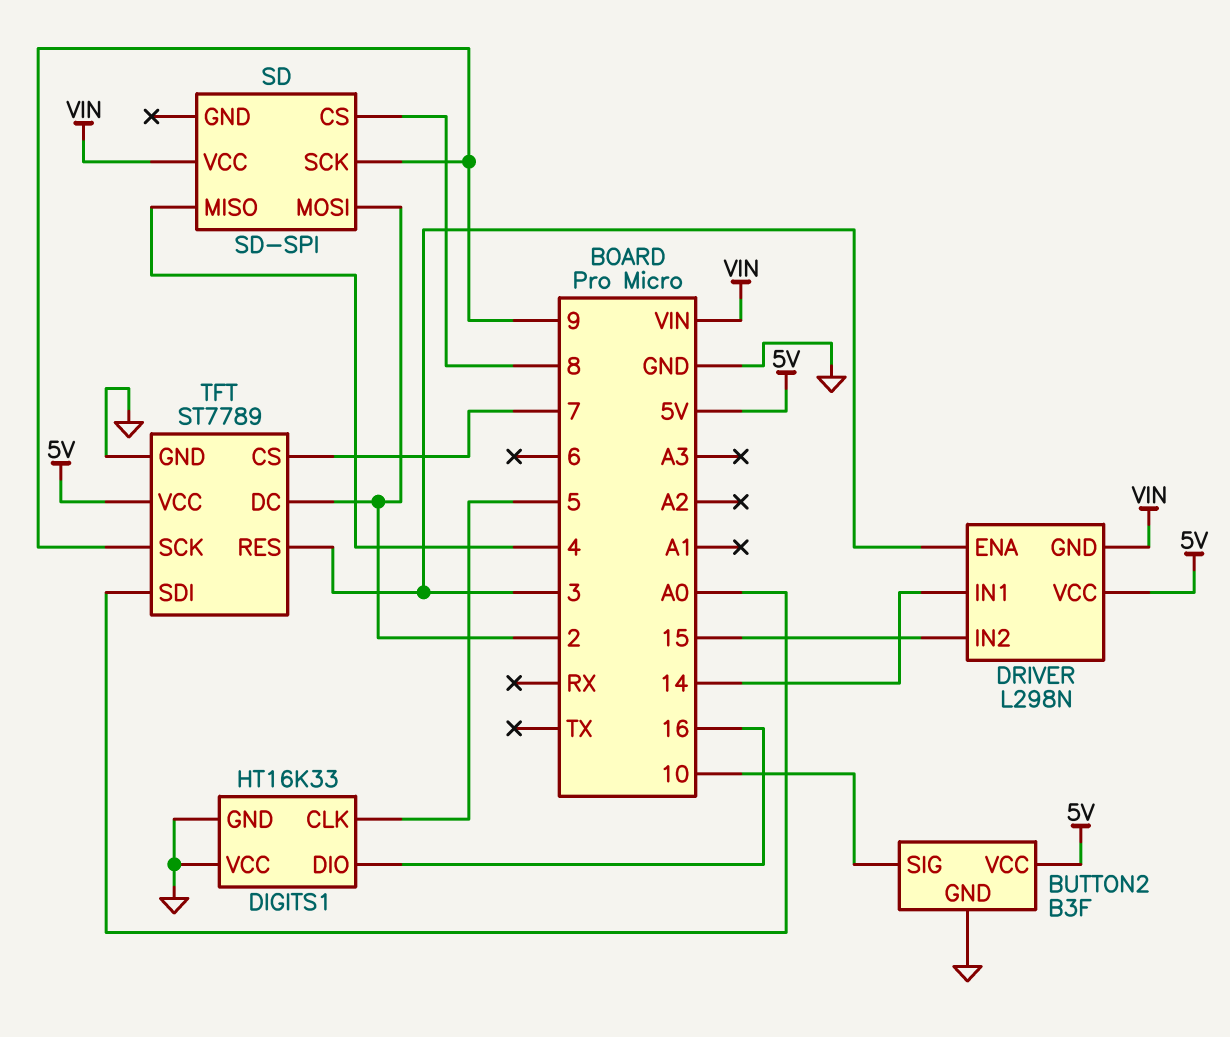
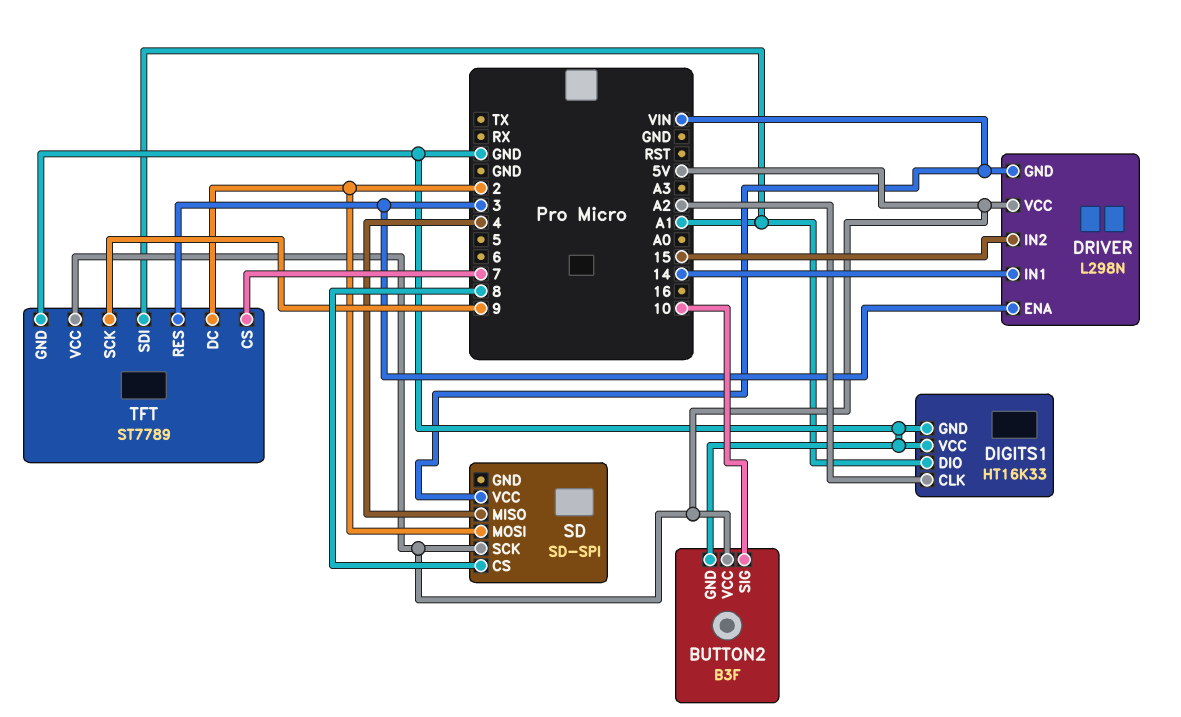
DIGITS1 pin CLK: 5 -> A2
DIGITS1 pin DIO: 16 -> A1
SD pin SCK: 9 -> 5V
TFT pin SDI: A0 -> A1

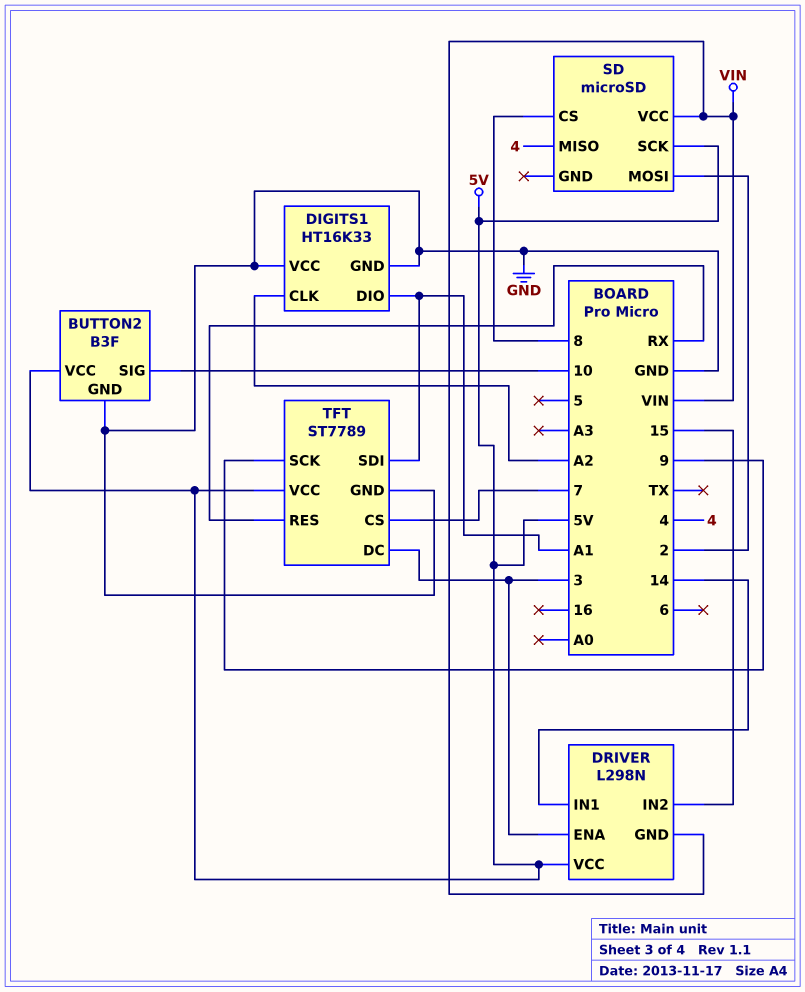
SD: SD-SPI -> microSD
TFT pin DC: 2 -> 3
TFT pin RES: 3 -> RX

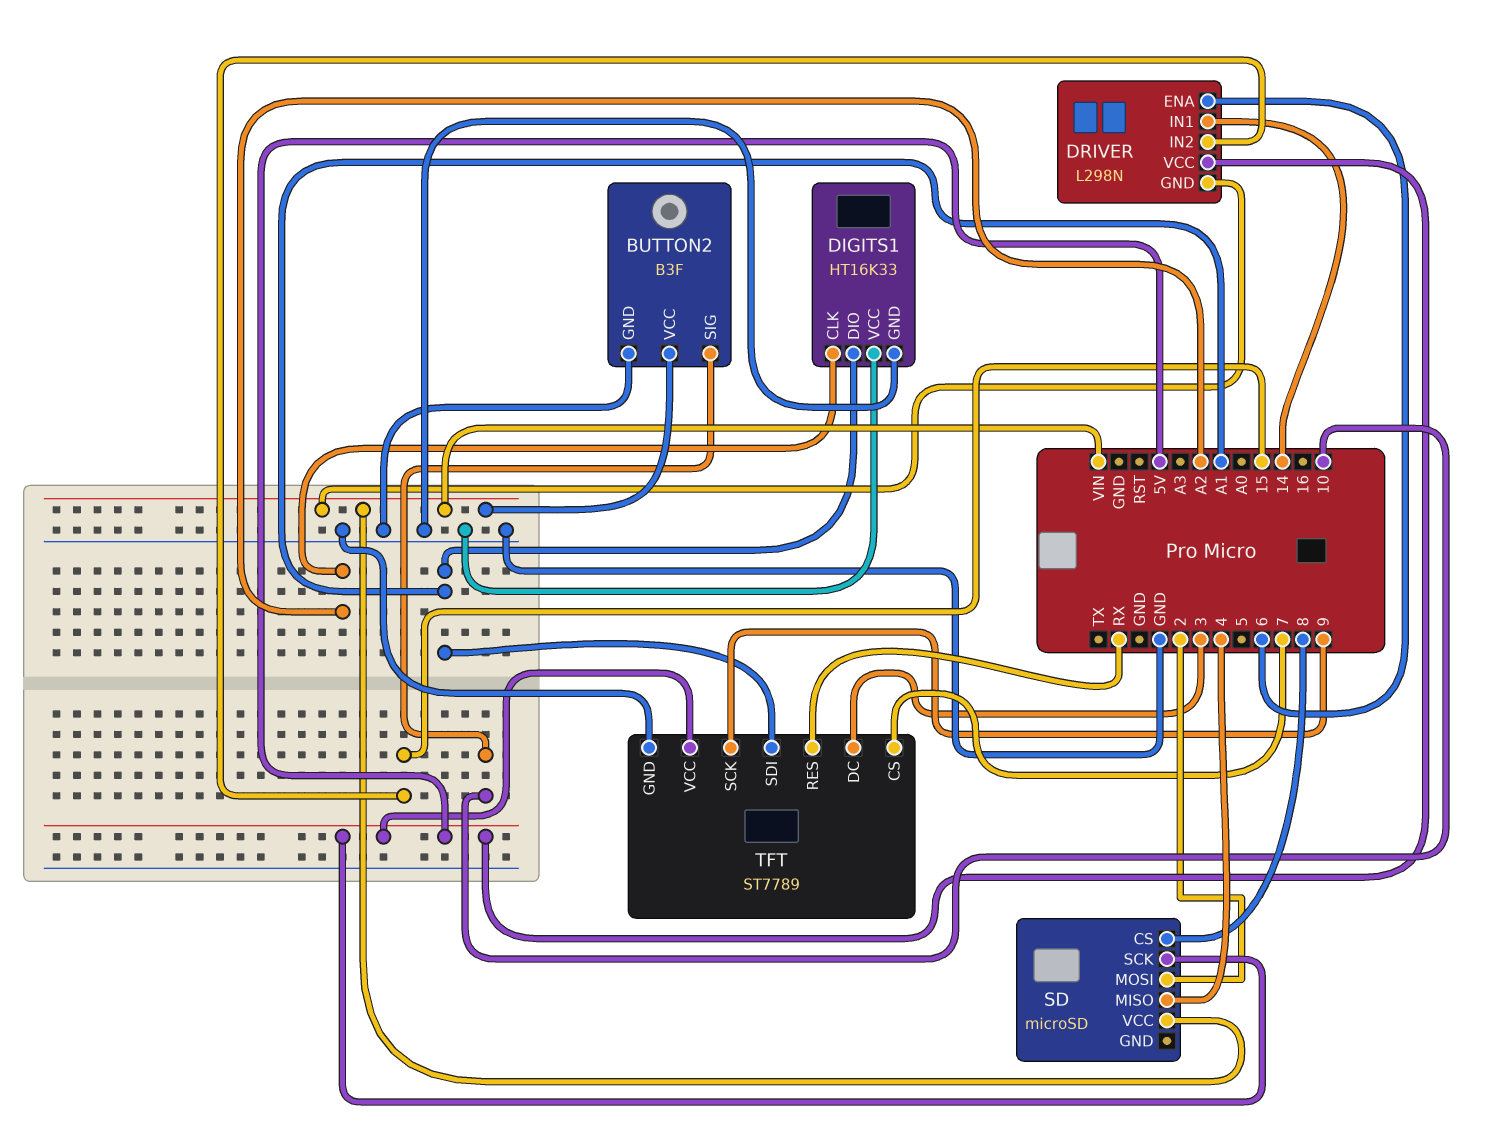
BUTTON2 pin VCC: 5V -> VIN
DRIVER pin ENA: 3 -> 6

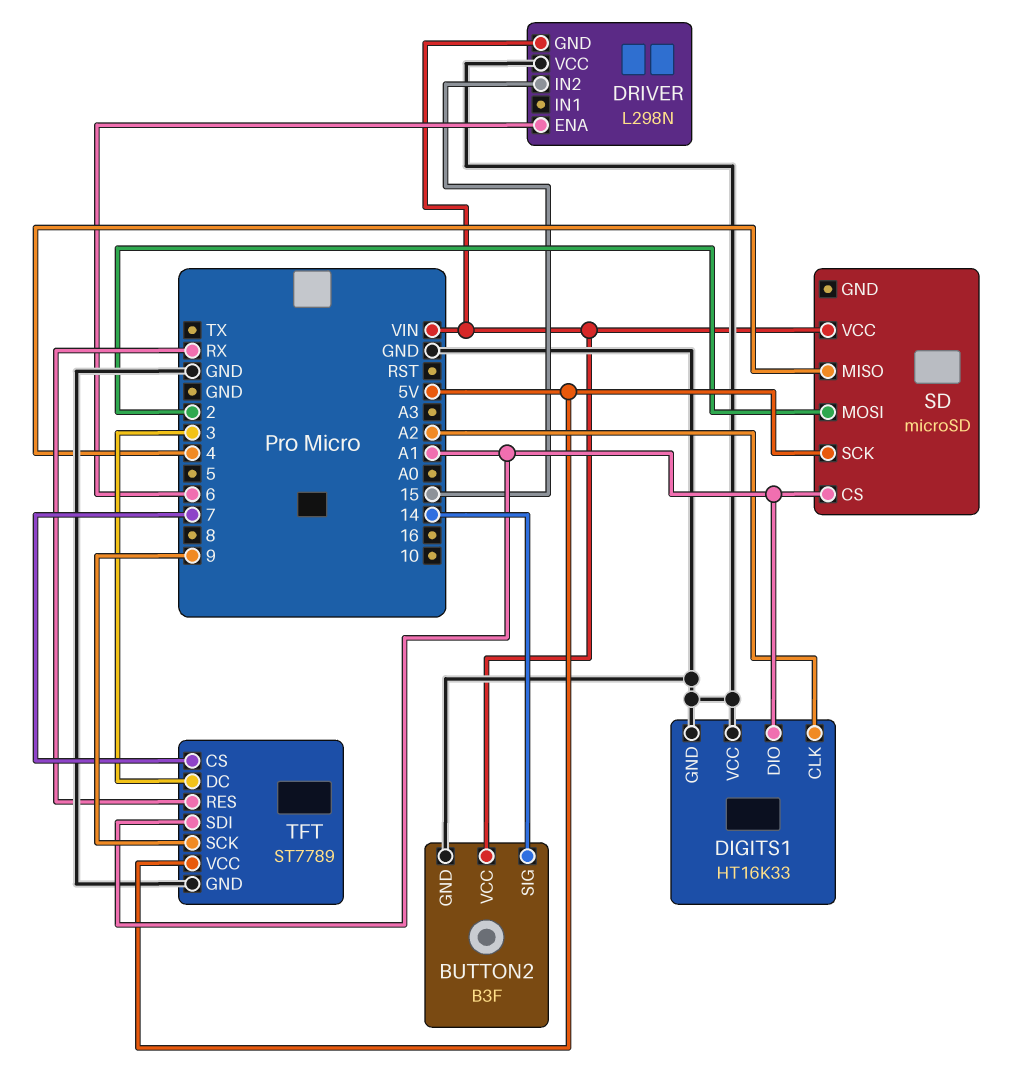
BUTTON2 pin SIG: 10 -> 14
DRIVER pin IN1: 14 -> none
DRIVER pin VCC: 5V -> GND
SD pin CS: 8 -> A1

